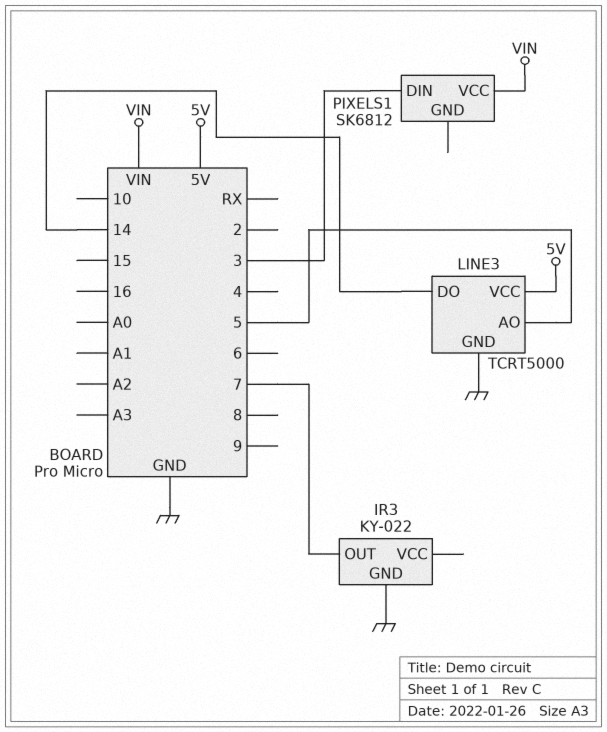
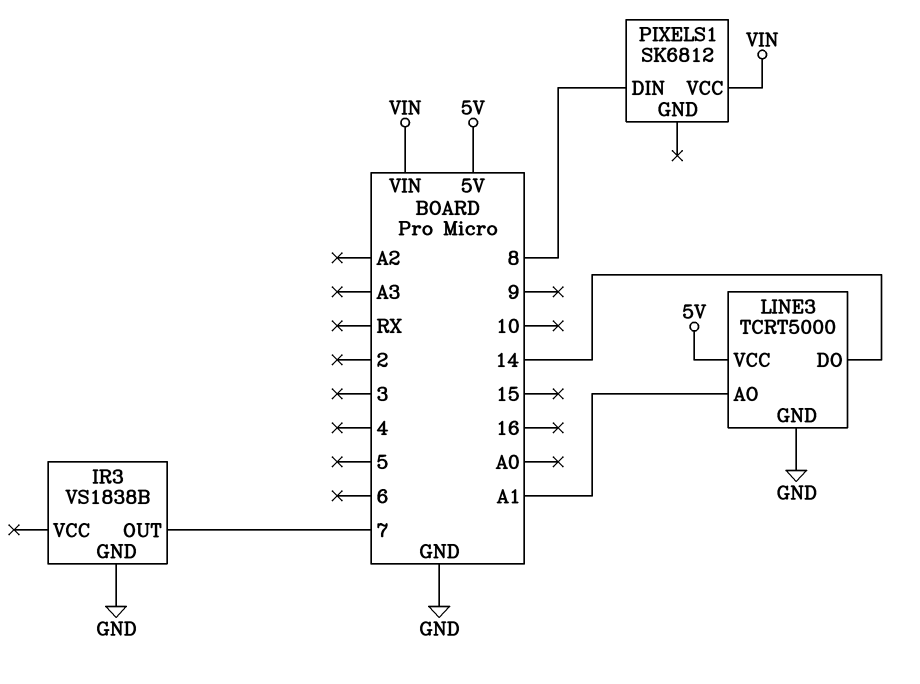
IR3: KY-022 -> VS1838B
LINE3 pin AO: 5 -> A1
PIXELS1 pin DIN: 3 -> 8

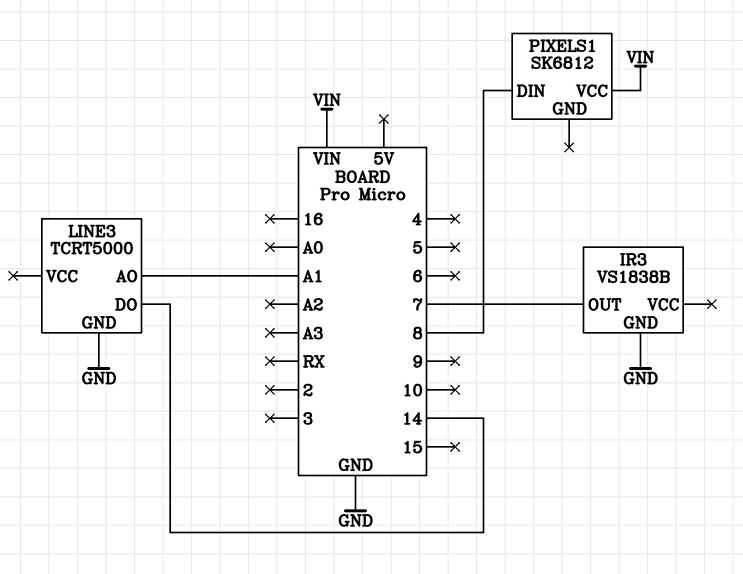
LINE3 pin VCC: 5V -> none

